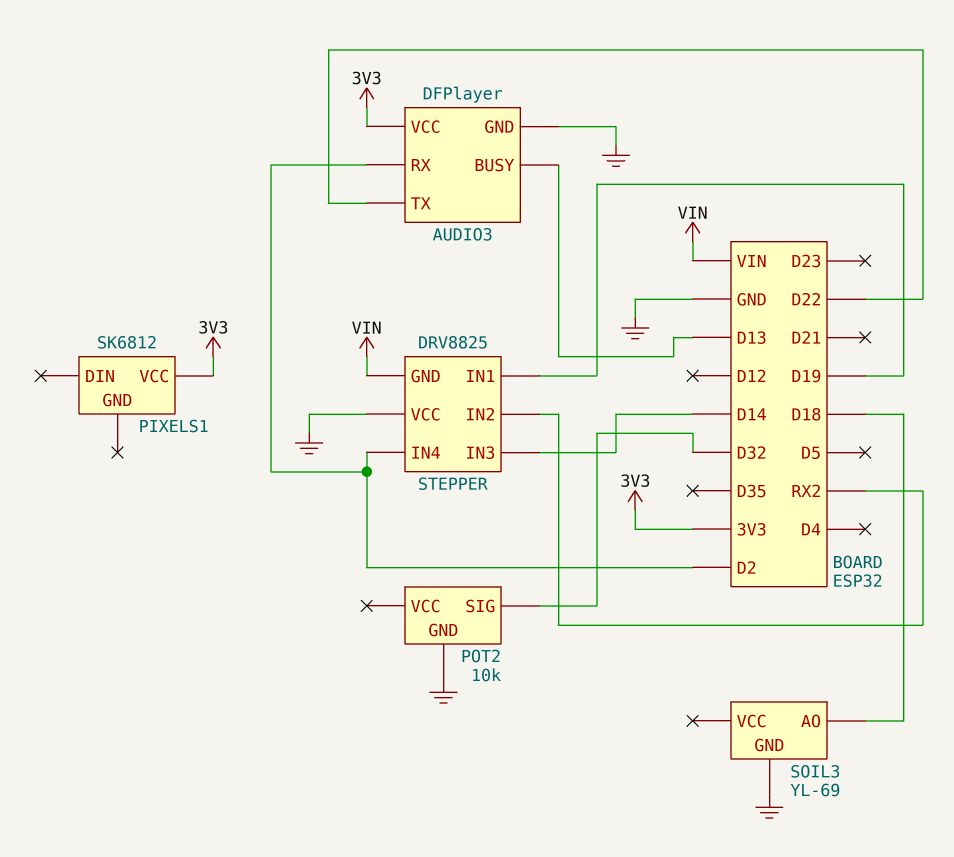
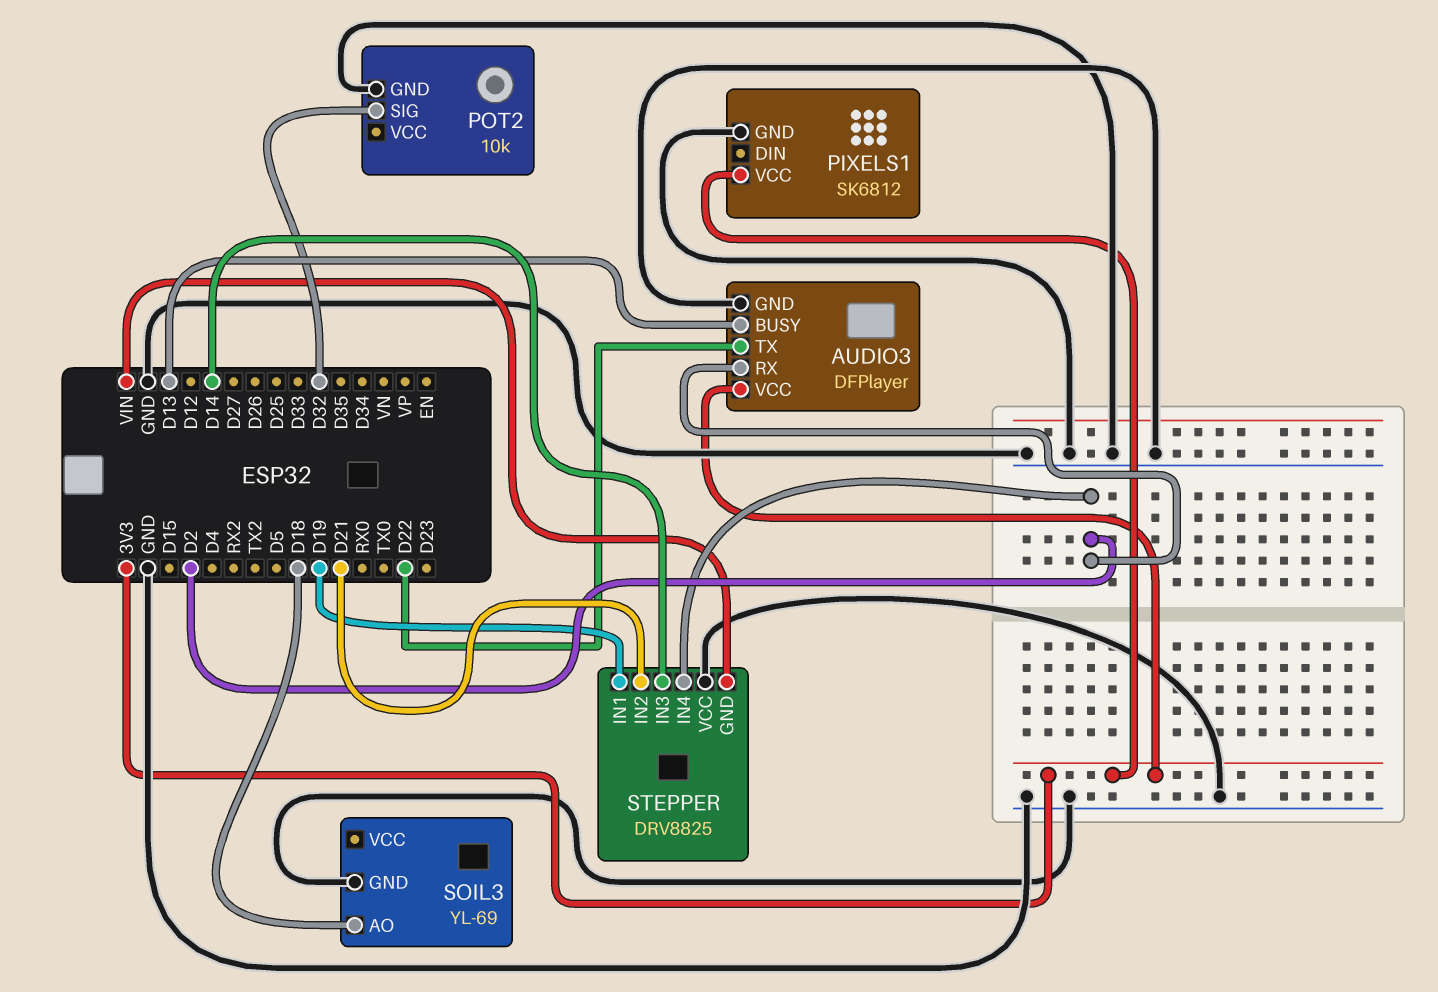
PIXELS1 pin GND: none -> GND
STEPPER pin IN2: RX2 -> D21

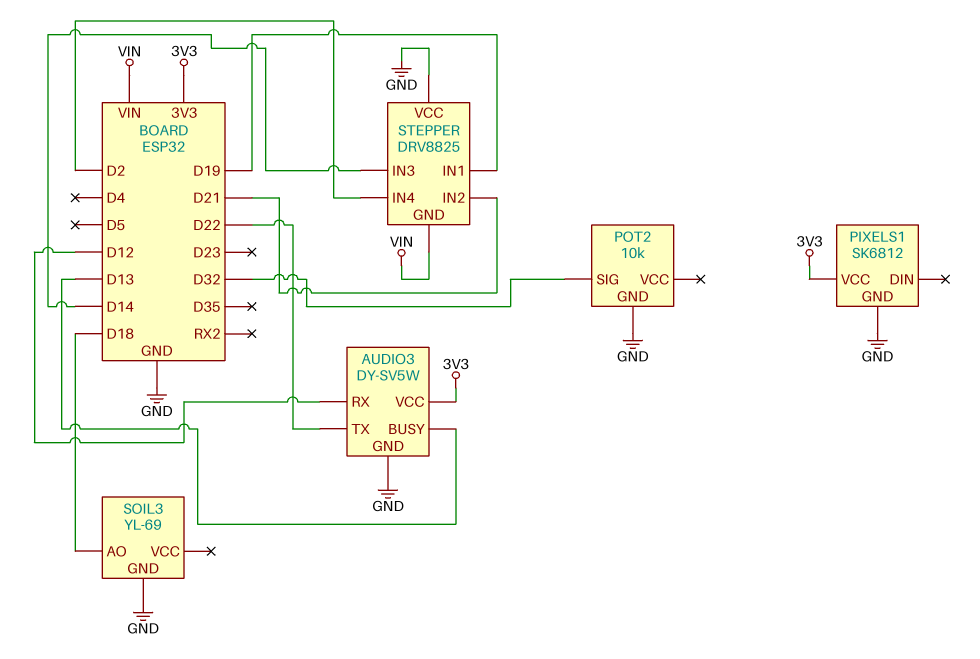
AUDIO3: DFPlayer -> DY-SV5W
AUDIO3 pin RX: D2 -> D12

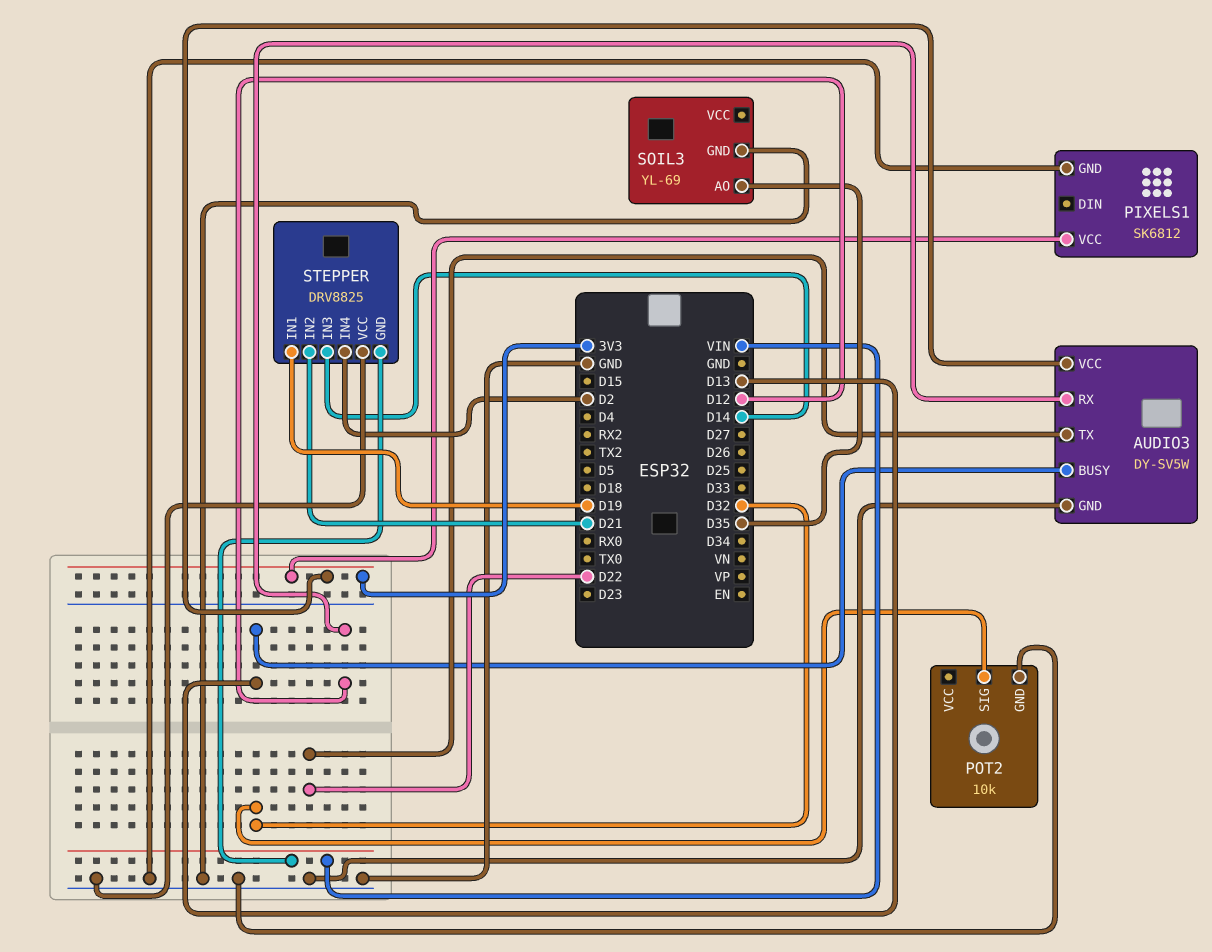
SOIL3 pin AO: D18 -> D35

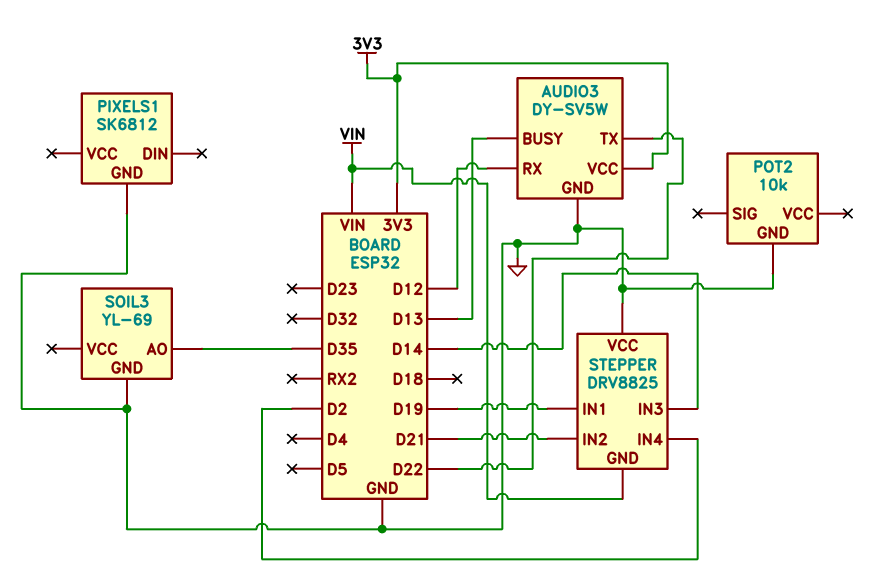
PIXELS1 pin VCC: 3V3 -> none
POT2 pin SIG: D32 -> none

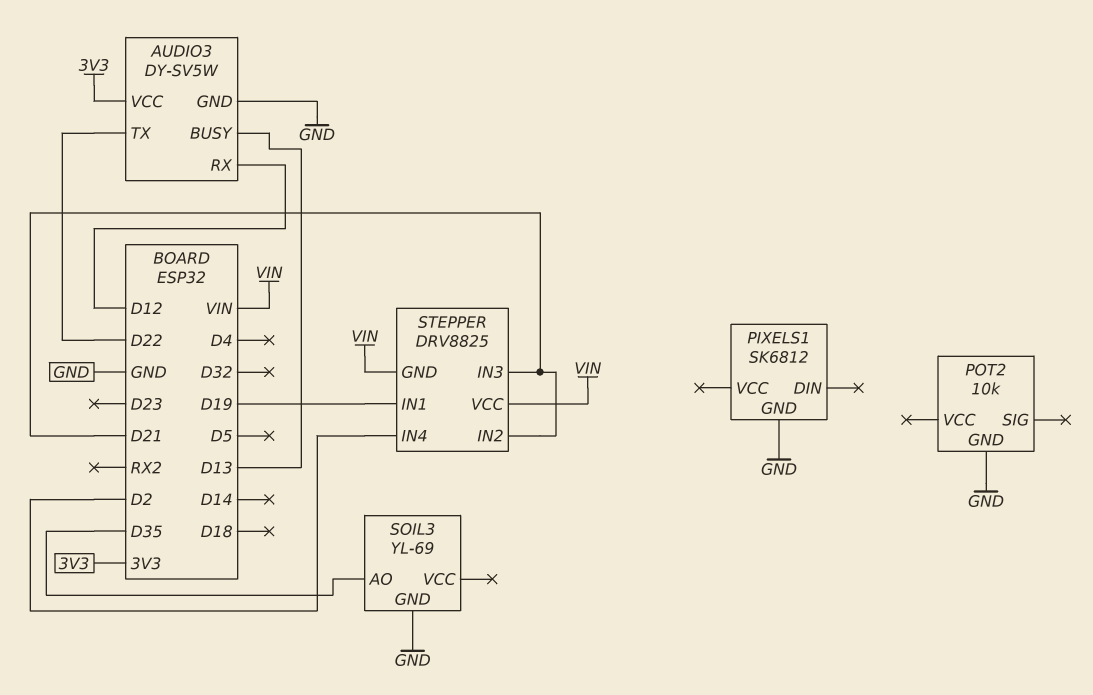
STEPPER pin IN3: D14 -> D21
STEPPER pin VCC: GND -> VIN

